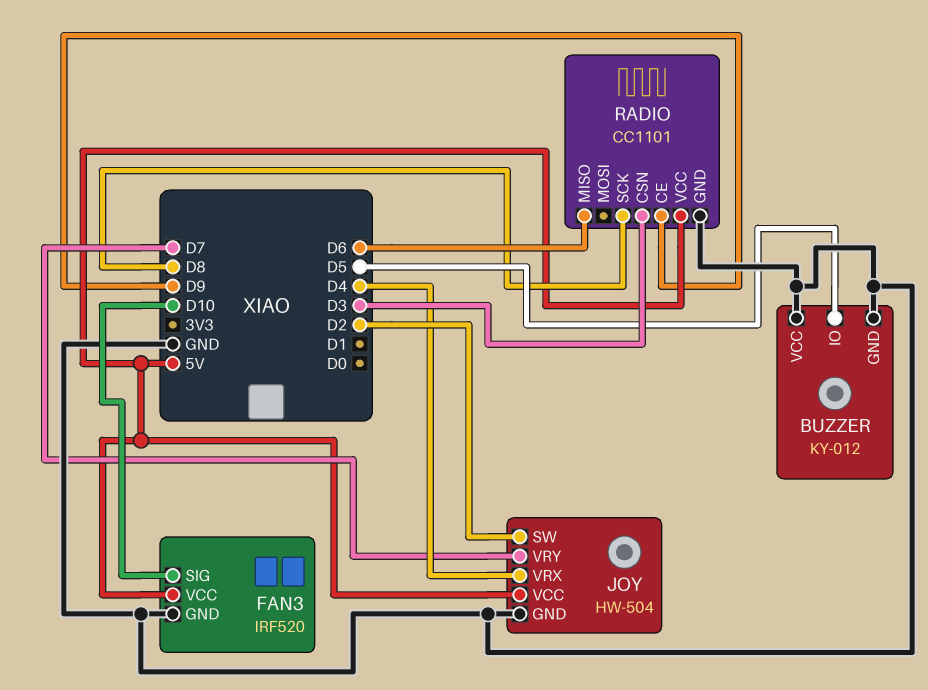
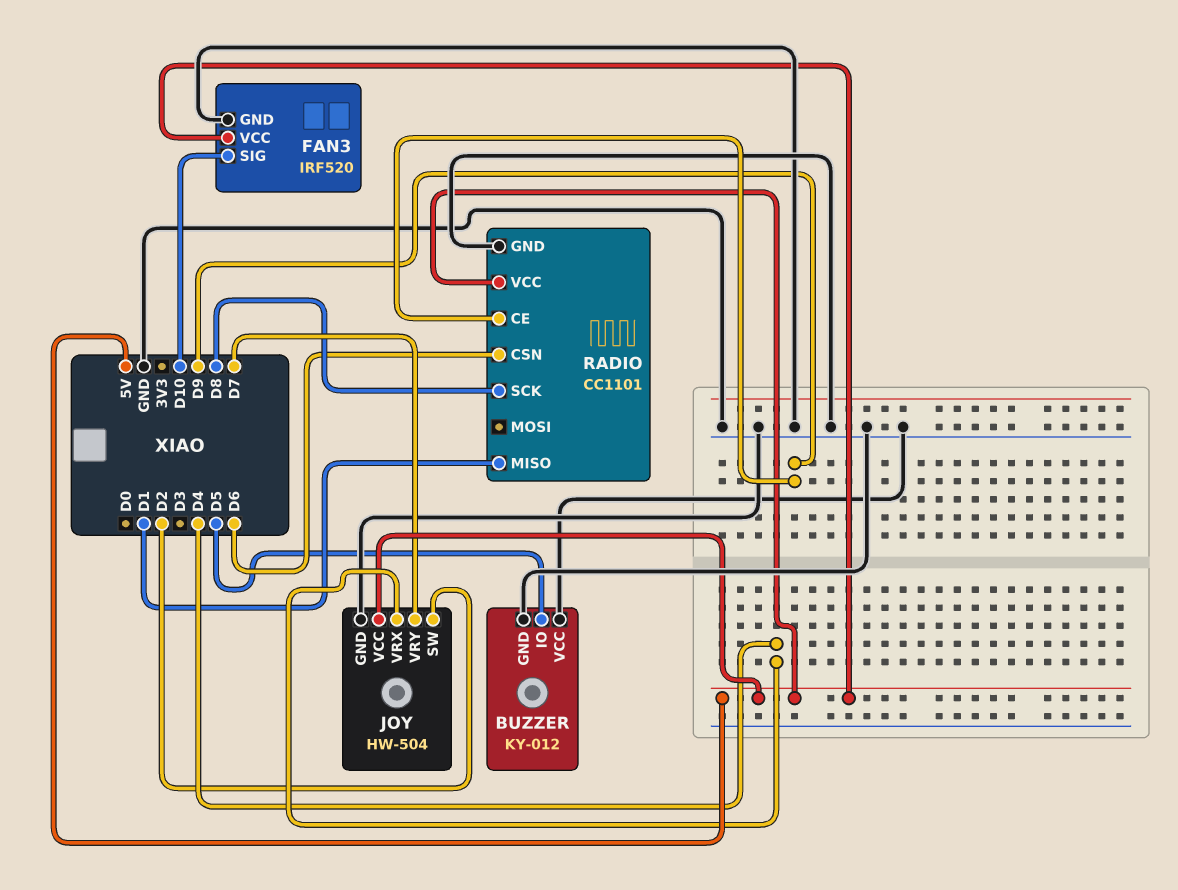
RADIO pin CSN: D3 -> D6
RADIO pin MISO: D6 -> D1

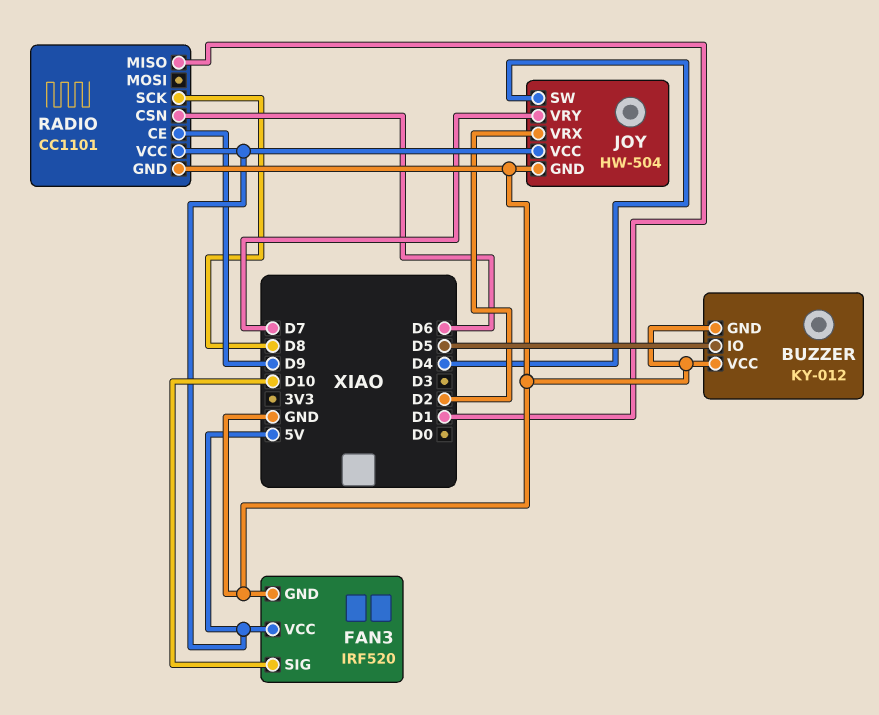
JOY pin SW: D2 -> D4
JOY pin VRX: D4 -> D2

